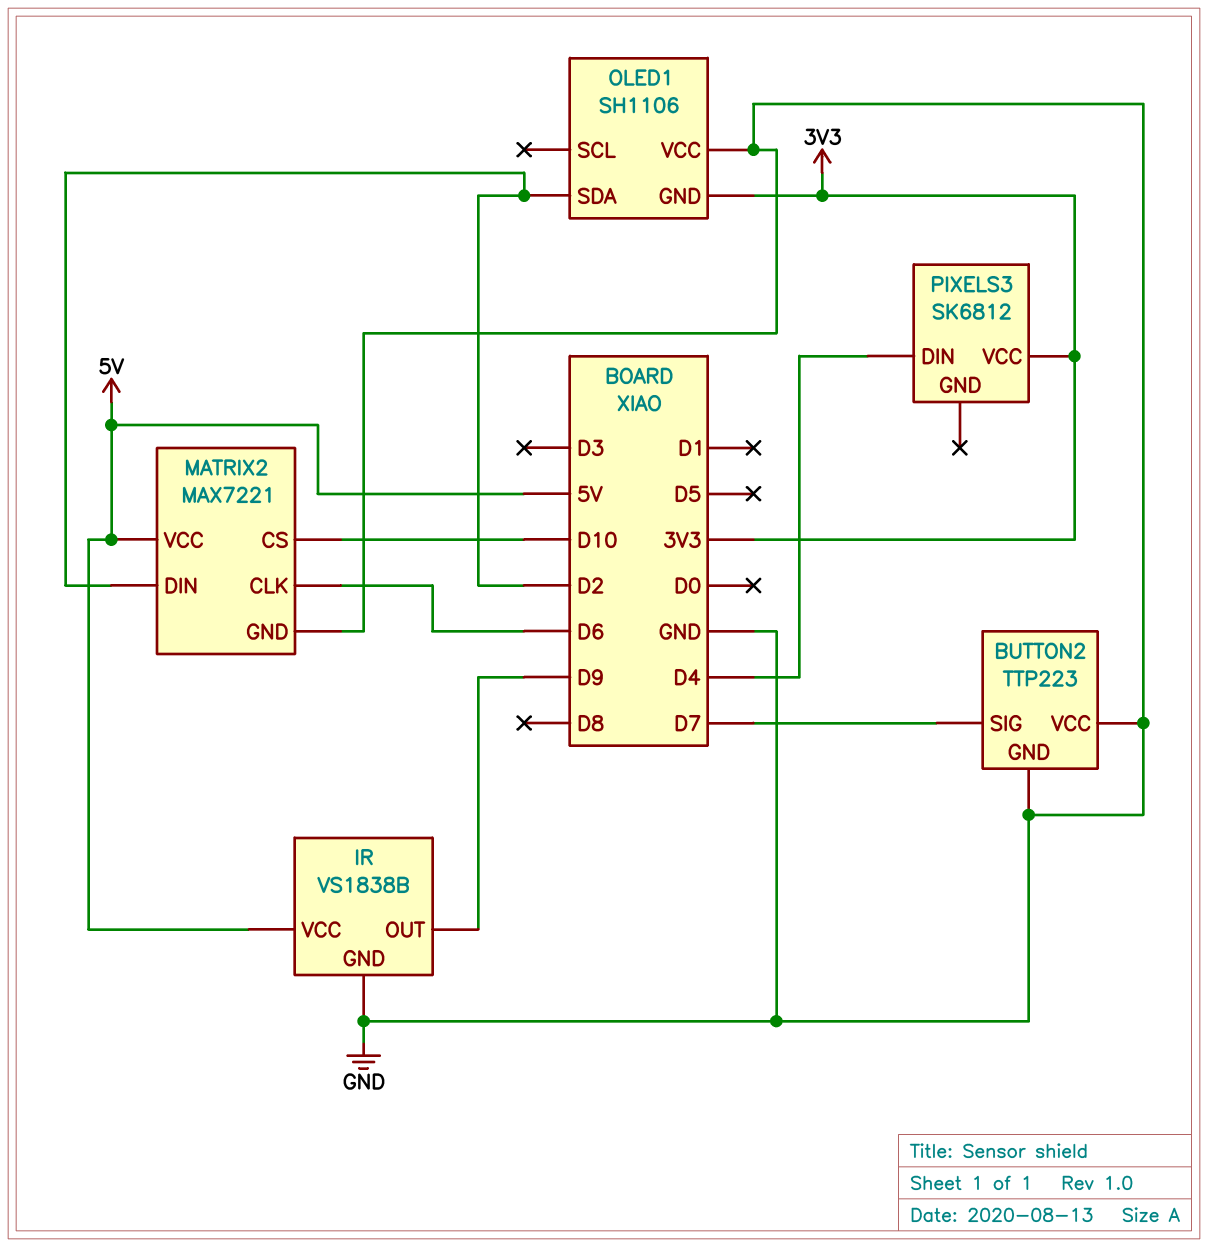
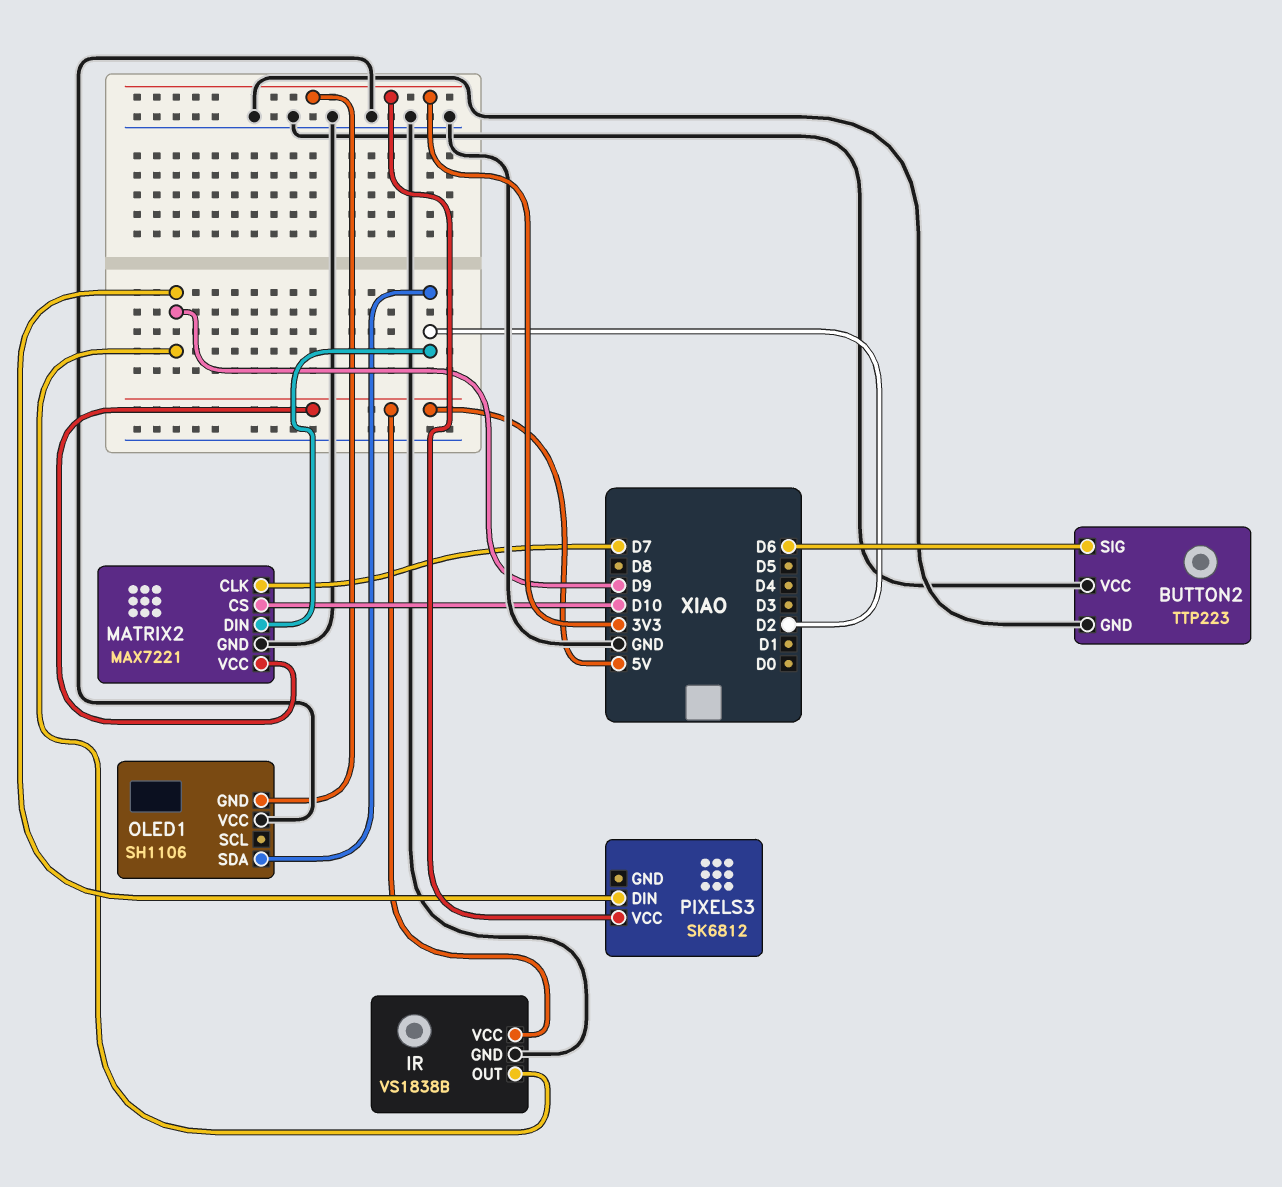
BUTTON2 pin SIG: D7 -> D6
MATRIX2 pin CLK: D6 -> D7
PIXELS3 pin DIN: D4 -> D9

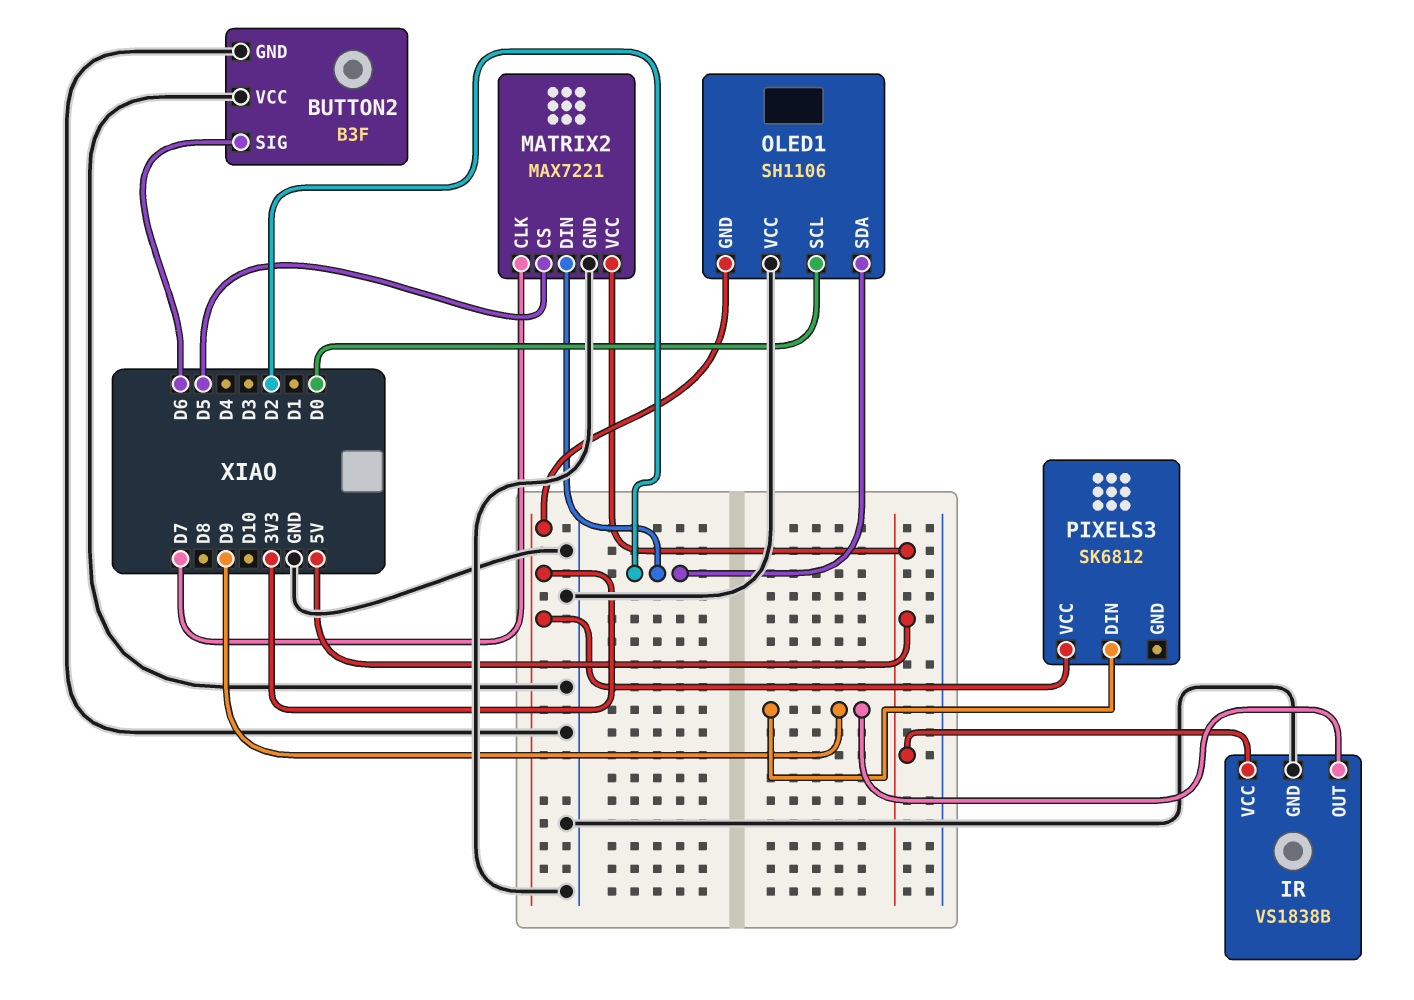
BUTTON2: TTP223 -> B3F
MATRIX2 pin CS: D10 -> D5
OLED1 pin SCL: none -> D0

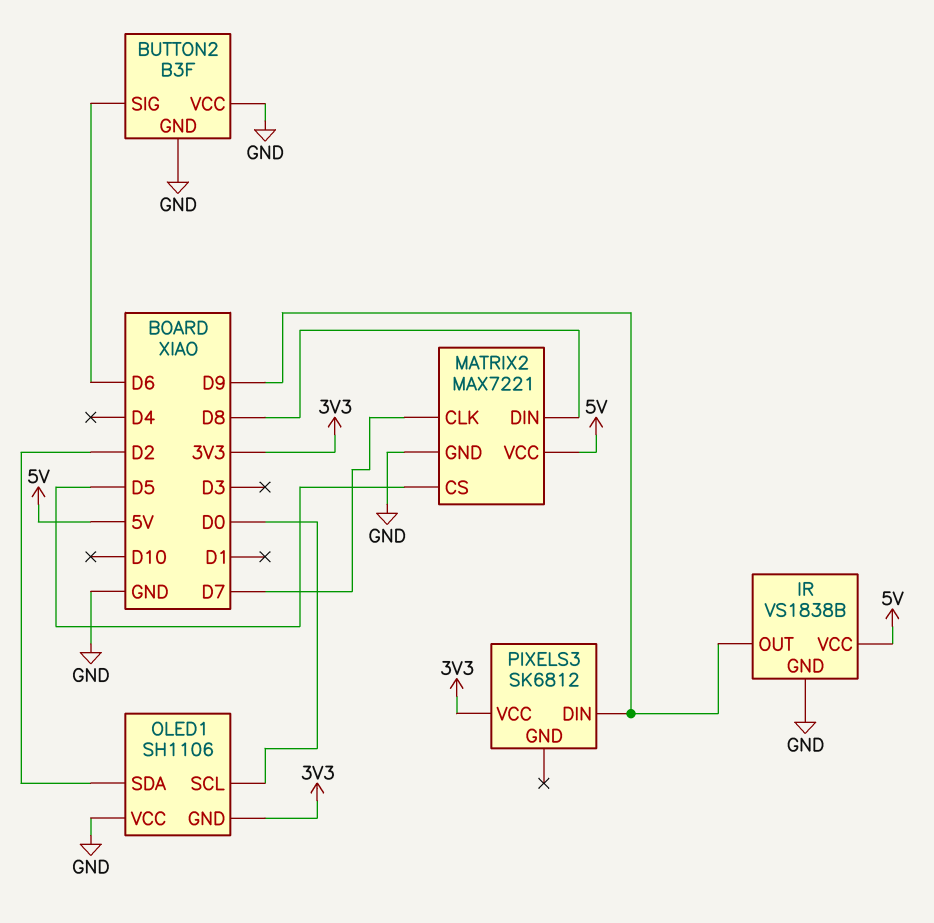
MATRIX2 pin DIN: D2 -> D8

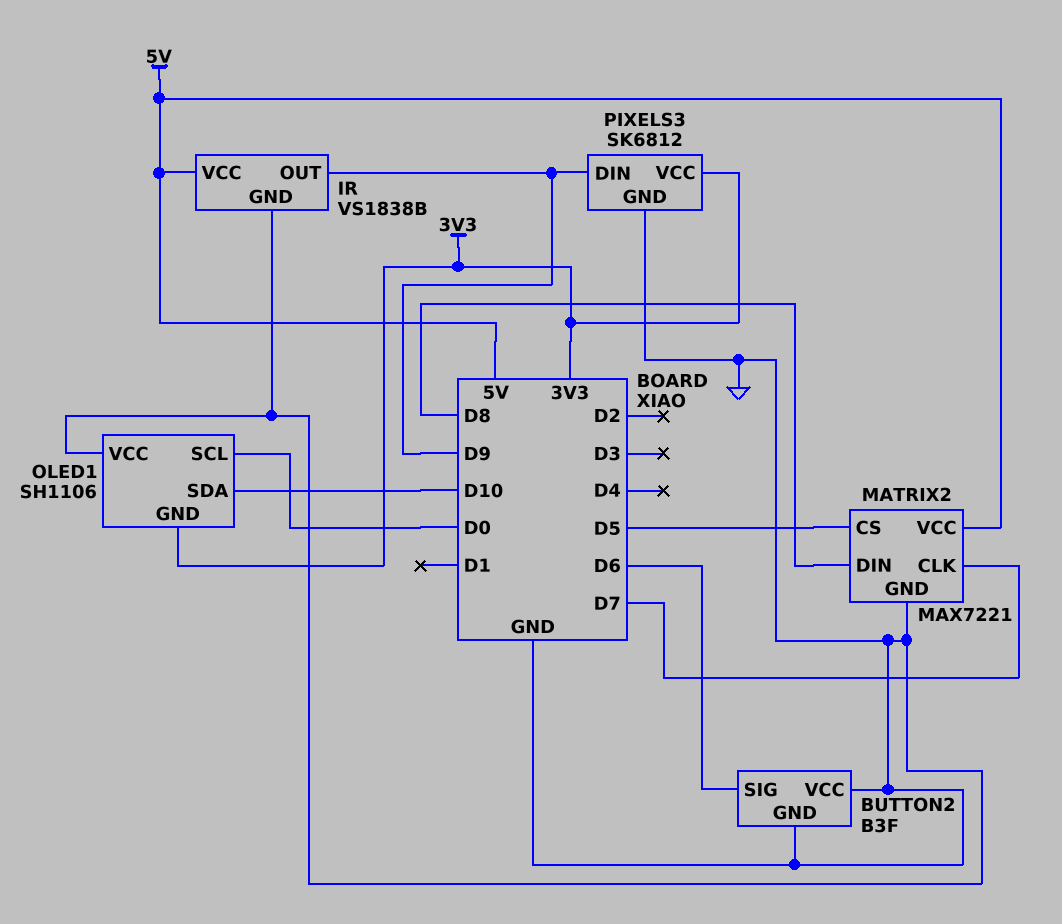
OLED1 pin SDA: D2 -> D10
PIXELS3 pin GND: none -> GND

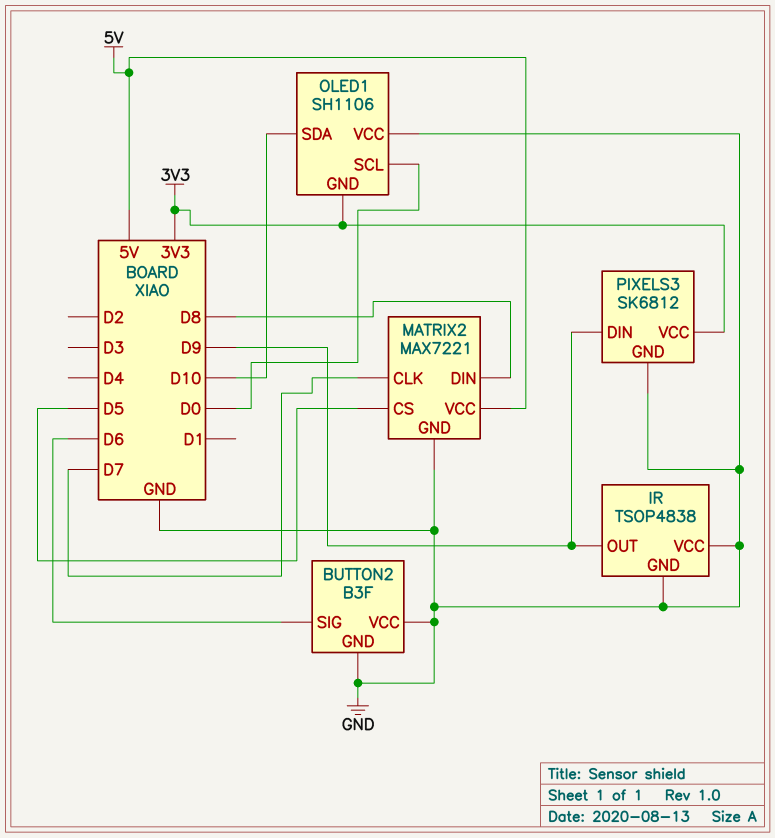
IR: VS1838B -> TSOP4838
IR pin VCC: 5V -> GND

